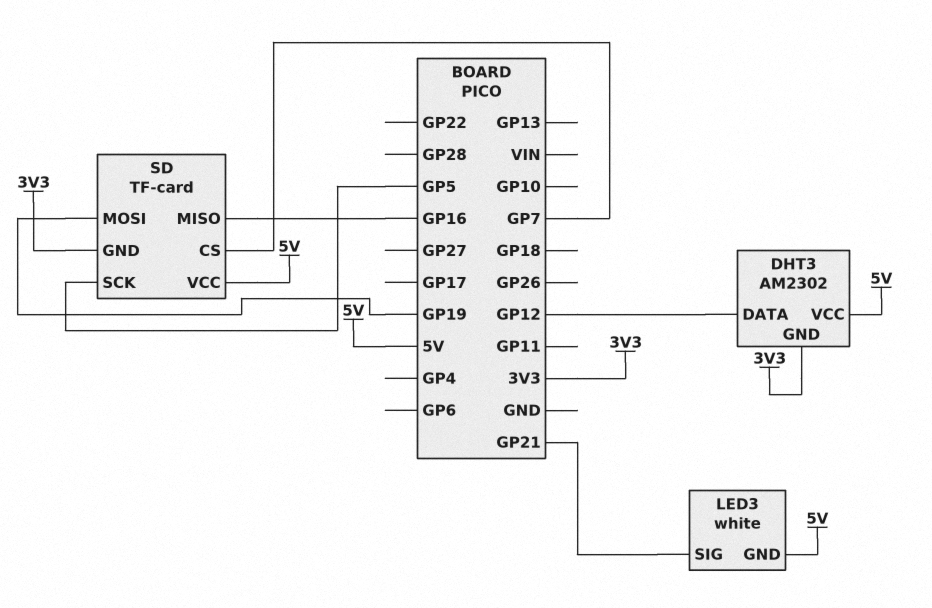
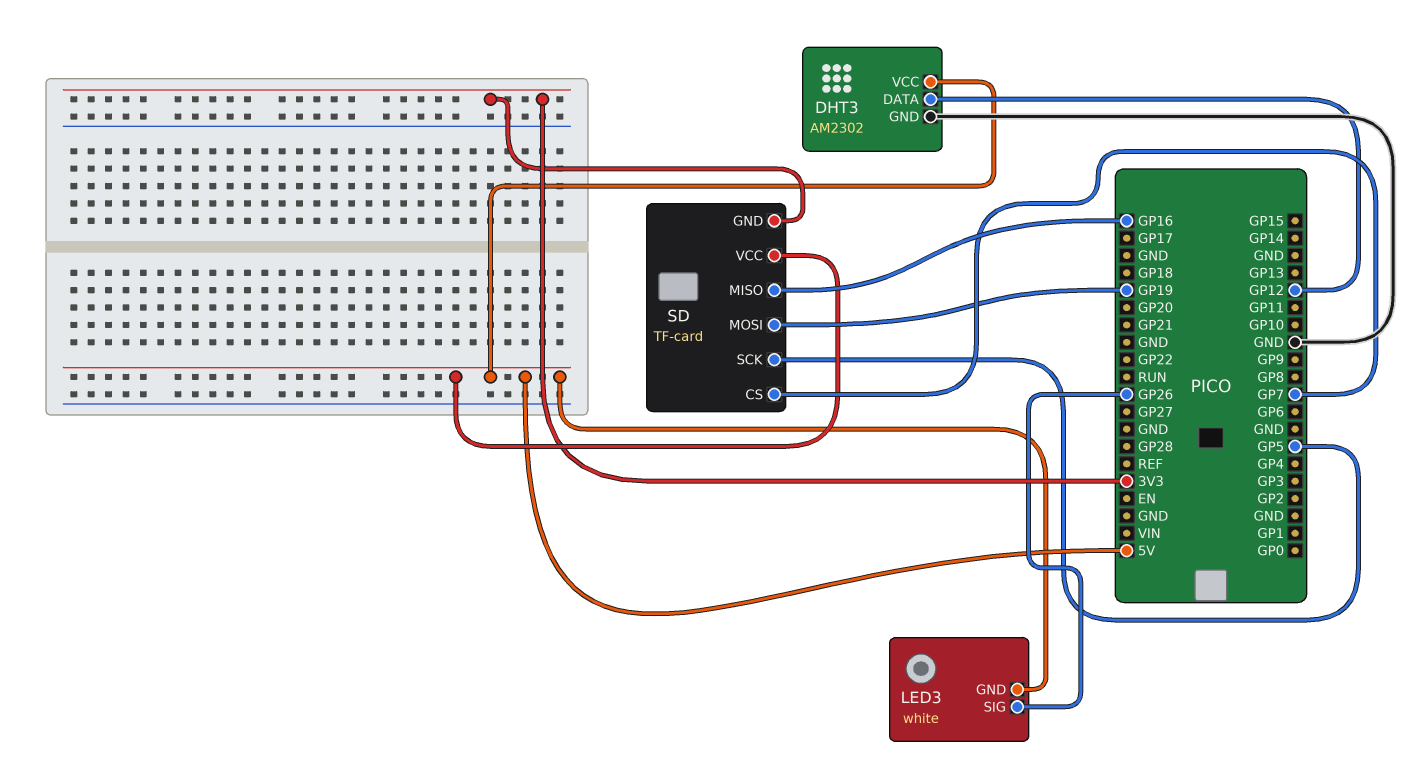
DHT3 pin GND: 3V3 -> GND
LED3 pin SIG: GP21 -> GP26

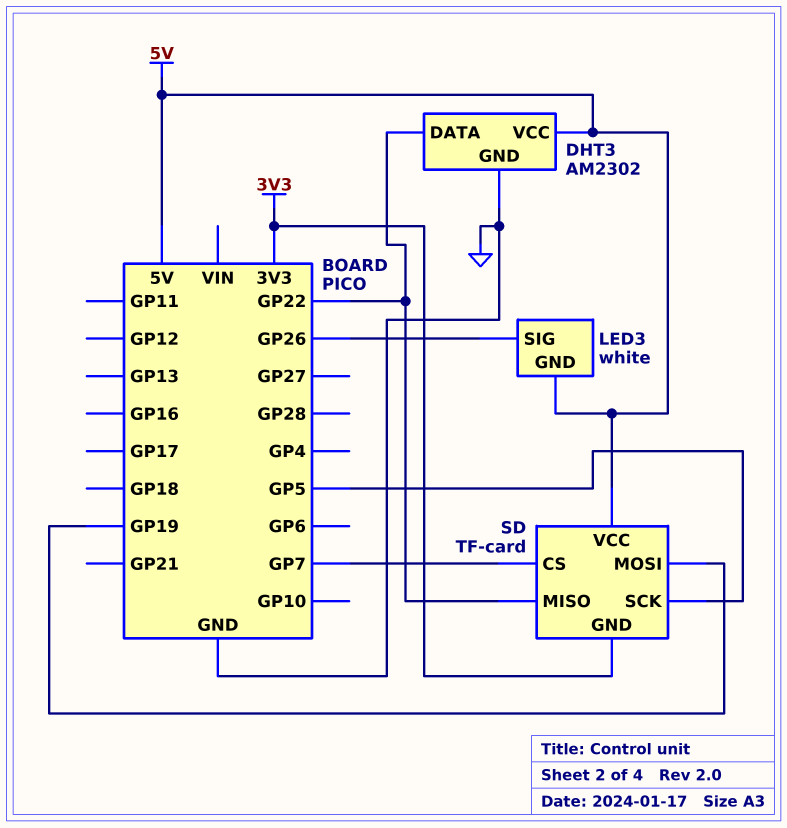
DHT3 pin DATA: GP12 -> GP22
SD pin MISO: GP16 -> GP22

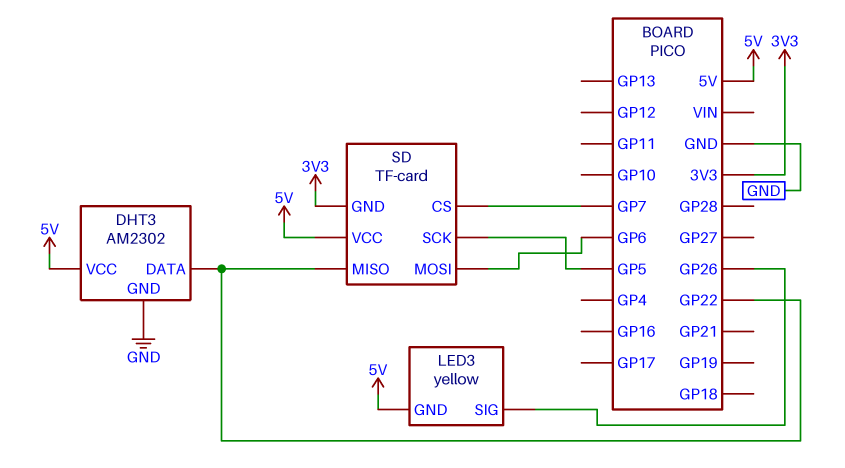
LED3: white -> yellow
SD pin MOSI: GP19 -> GP6

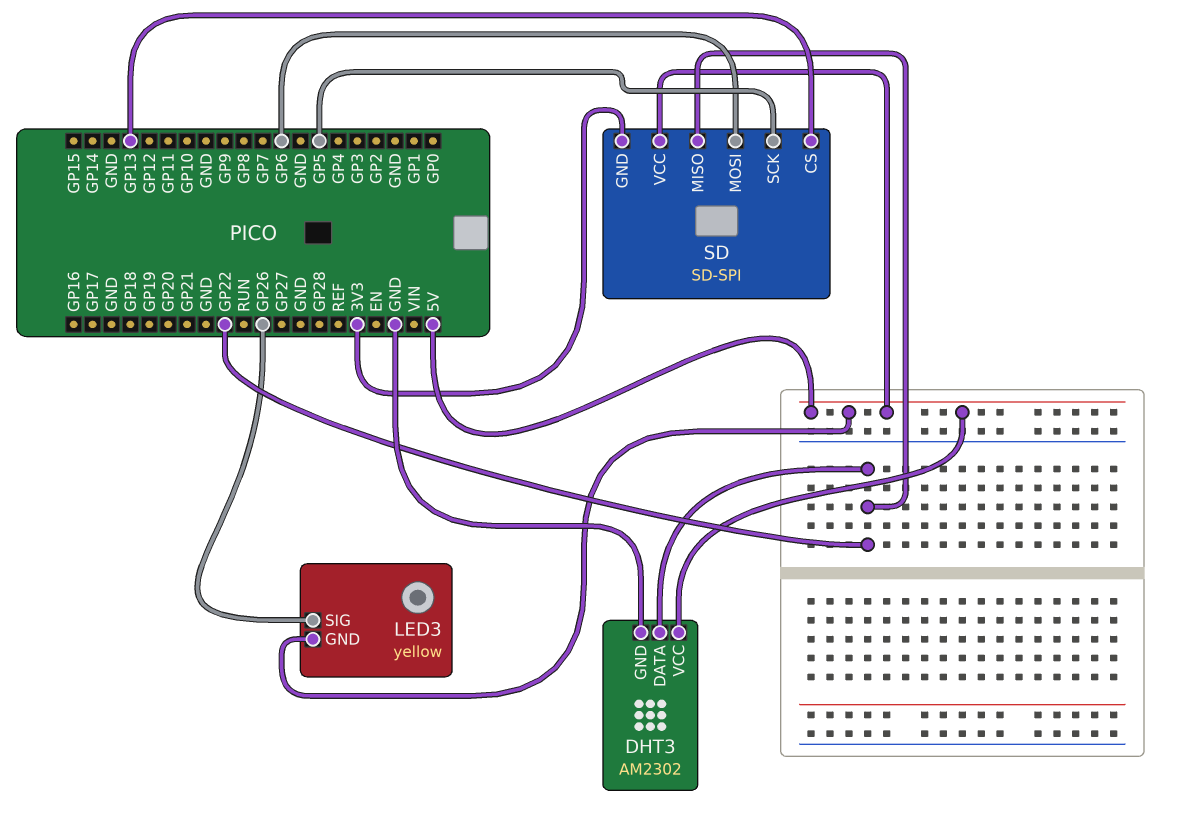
SD: TF-card -> SD-SPI
SD pin CS: GP7 -> GP13

